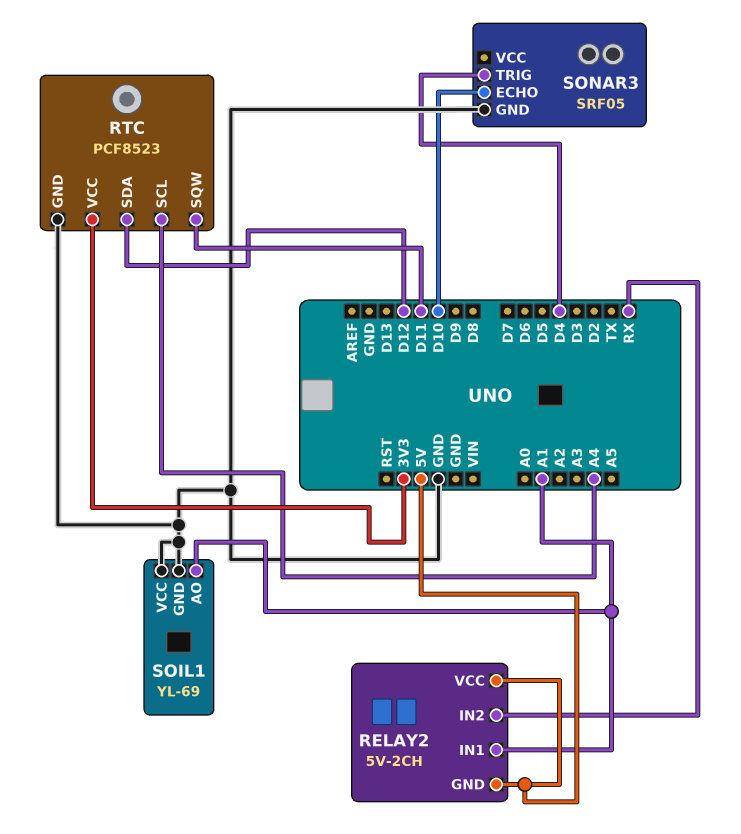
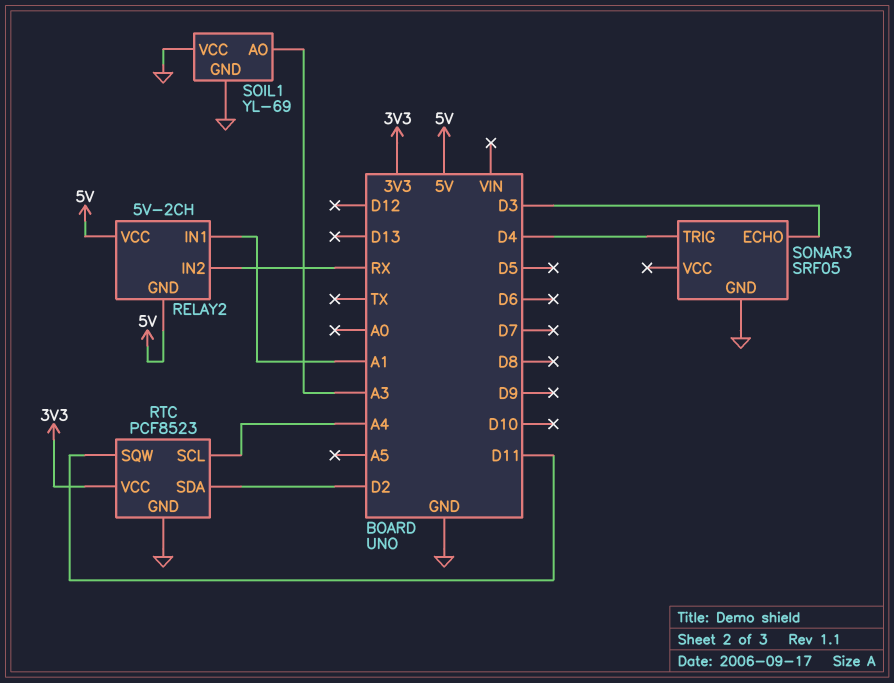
RTC pin SDA: D12 -> D2
SOIL1 pin AO: A1 -> A3
SONAR3 pin ECHO: D10 -> D3

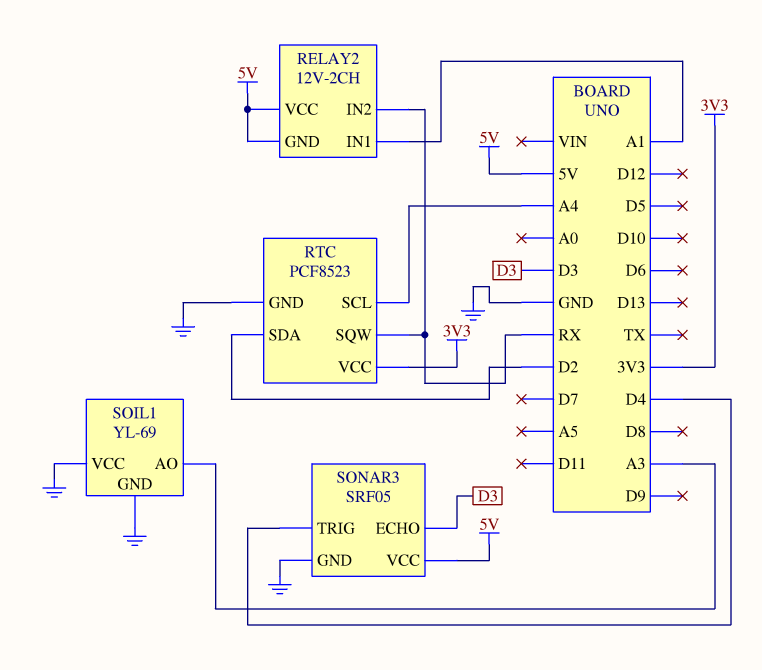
RELAY2: 5V-2CH -> 12V-2CH
RTC pin SQW: D11 -> RX
SONAR3 pin VCC: none -> 5V

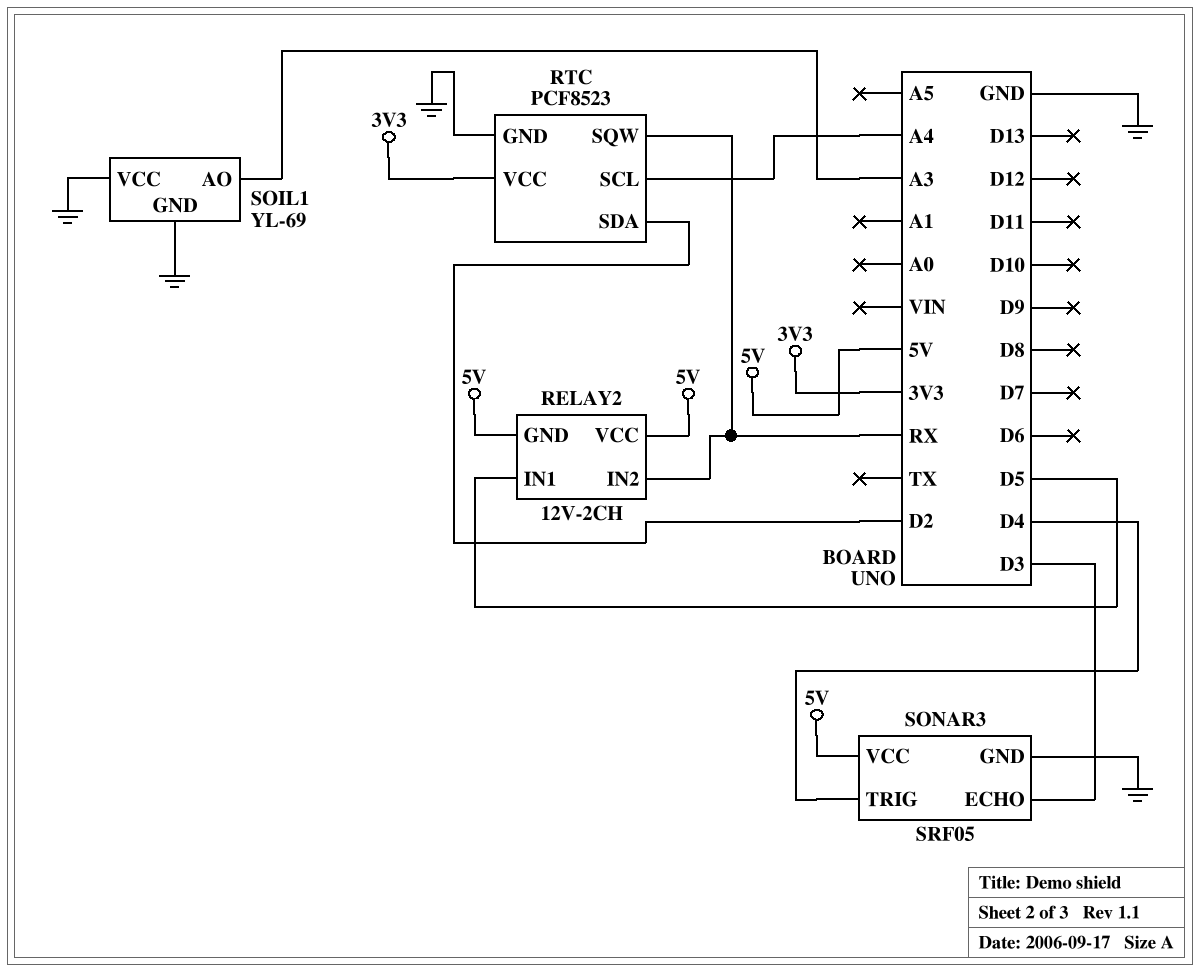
RELAY2 pin IN1: A1 -> D5

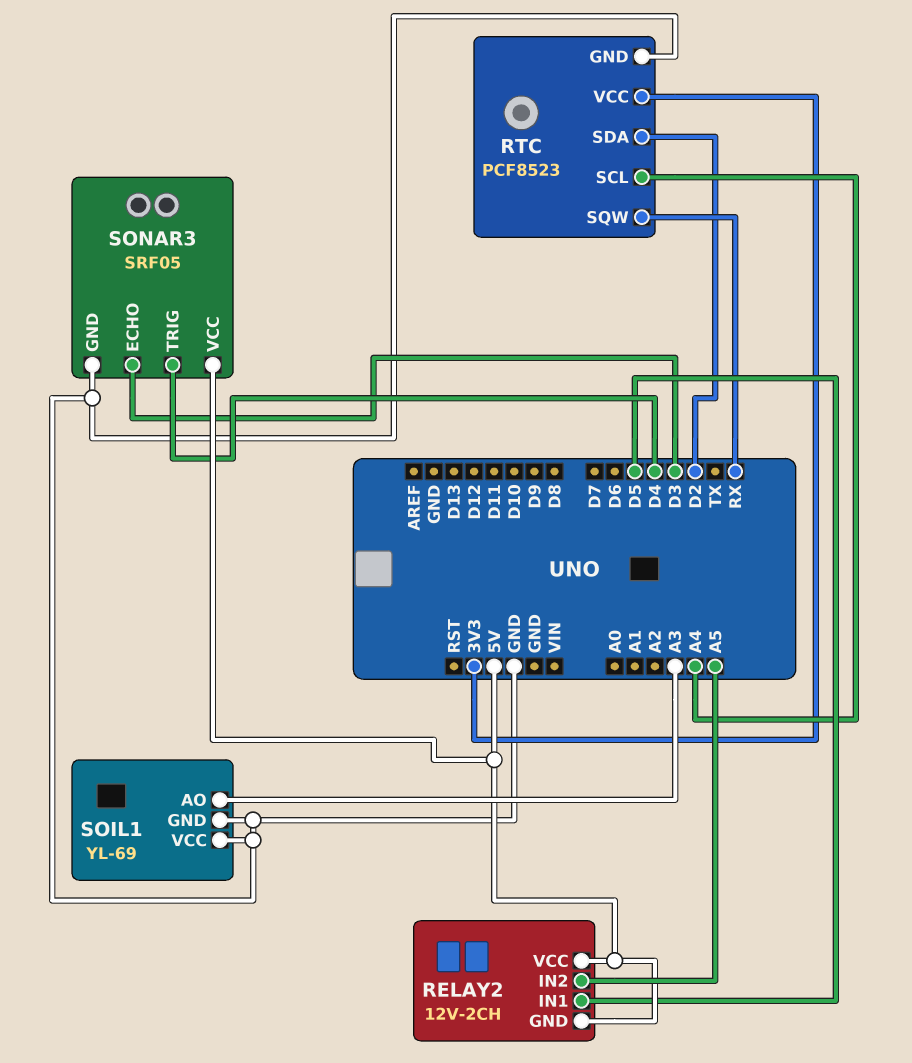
RELAY2 pin IN2: RX -> A5

